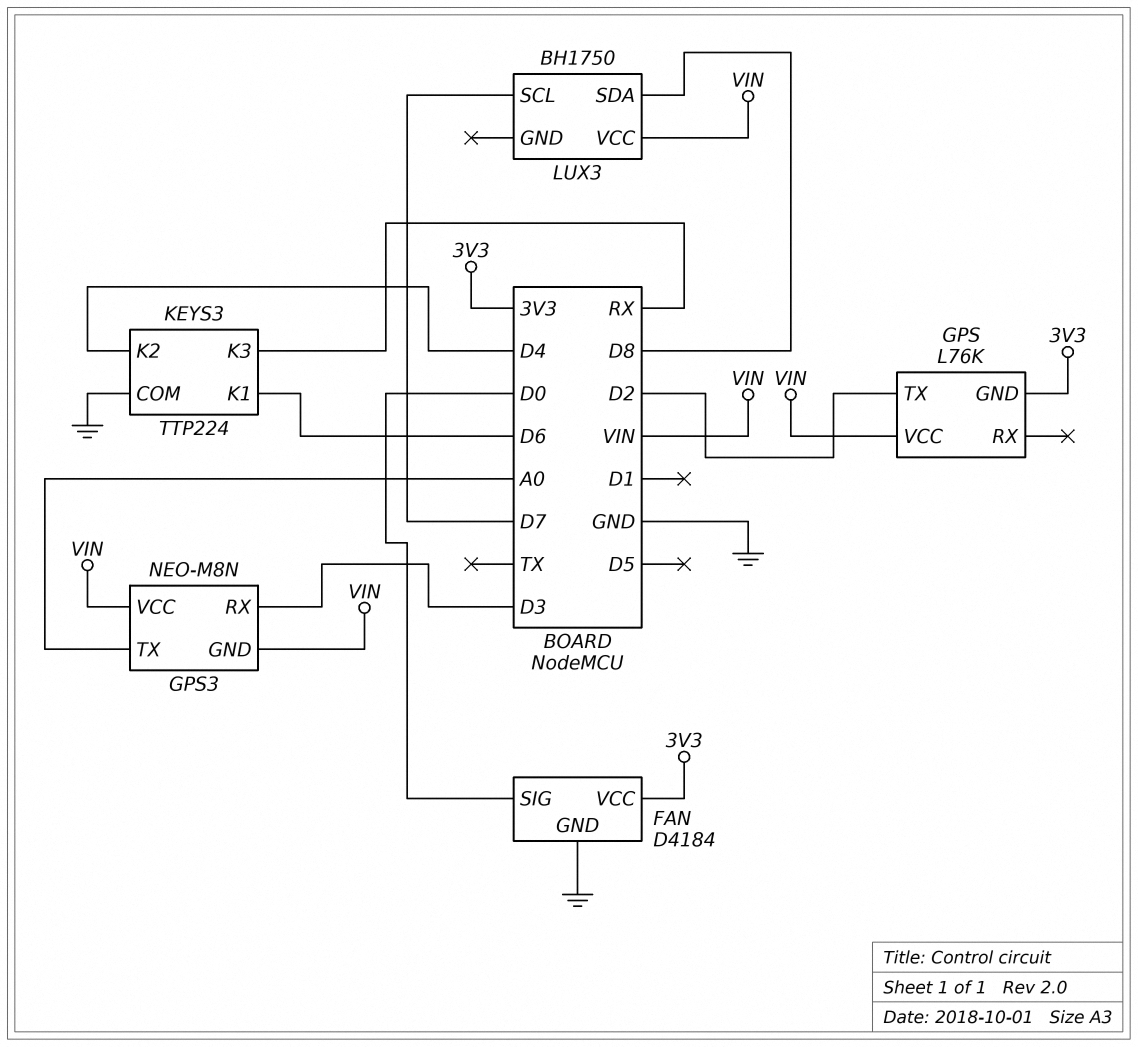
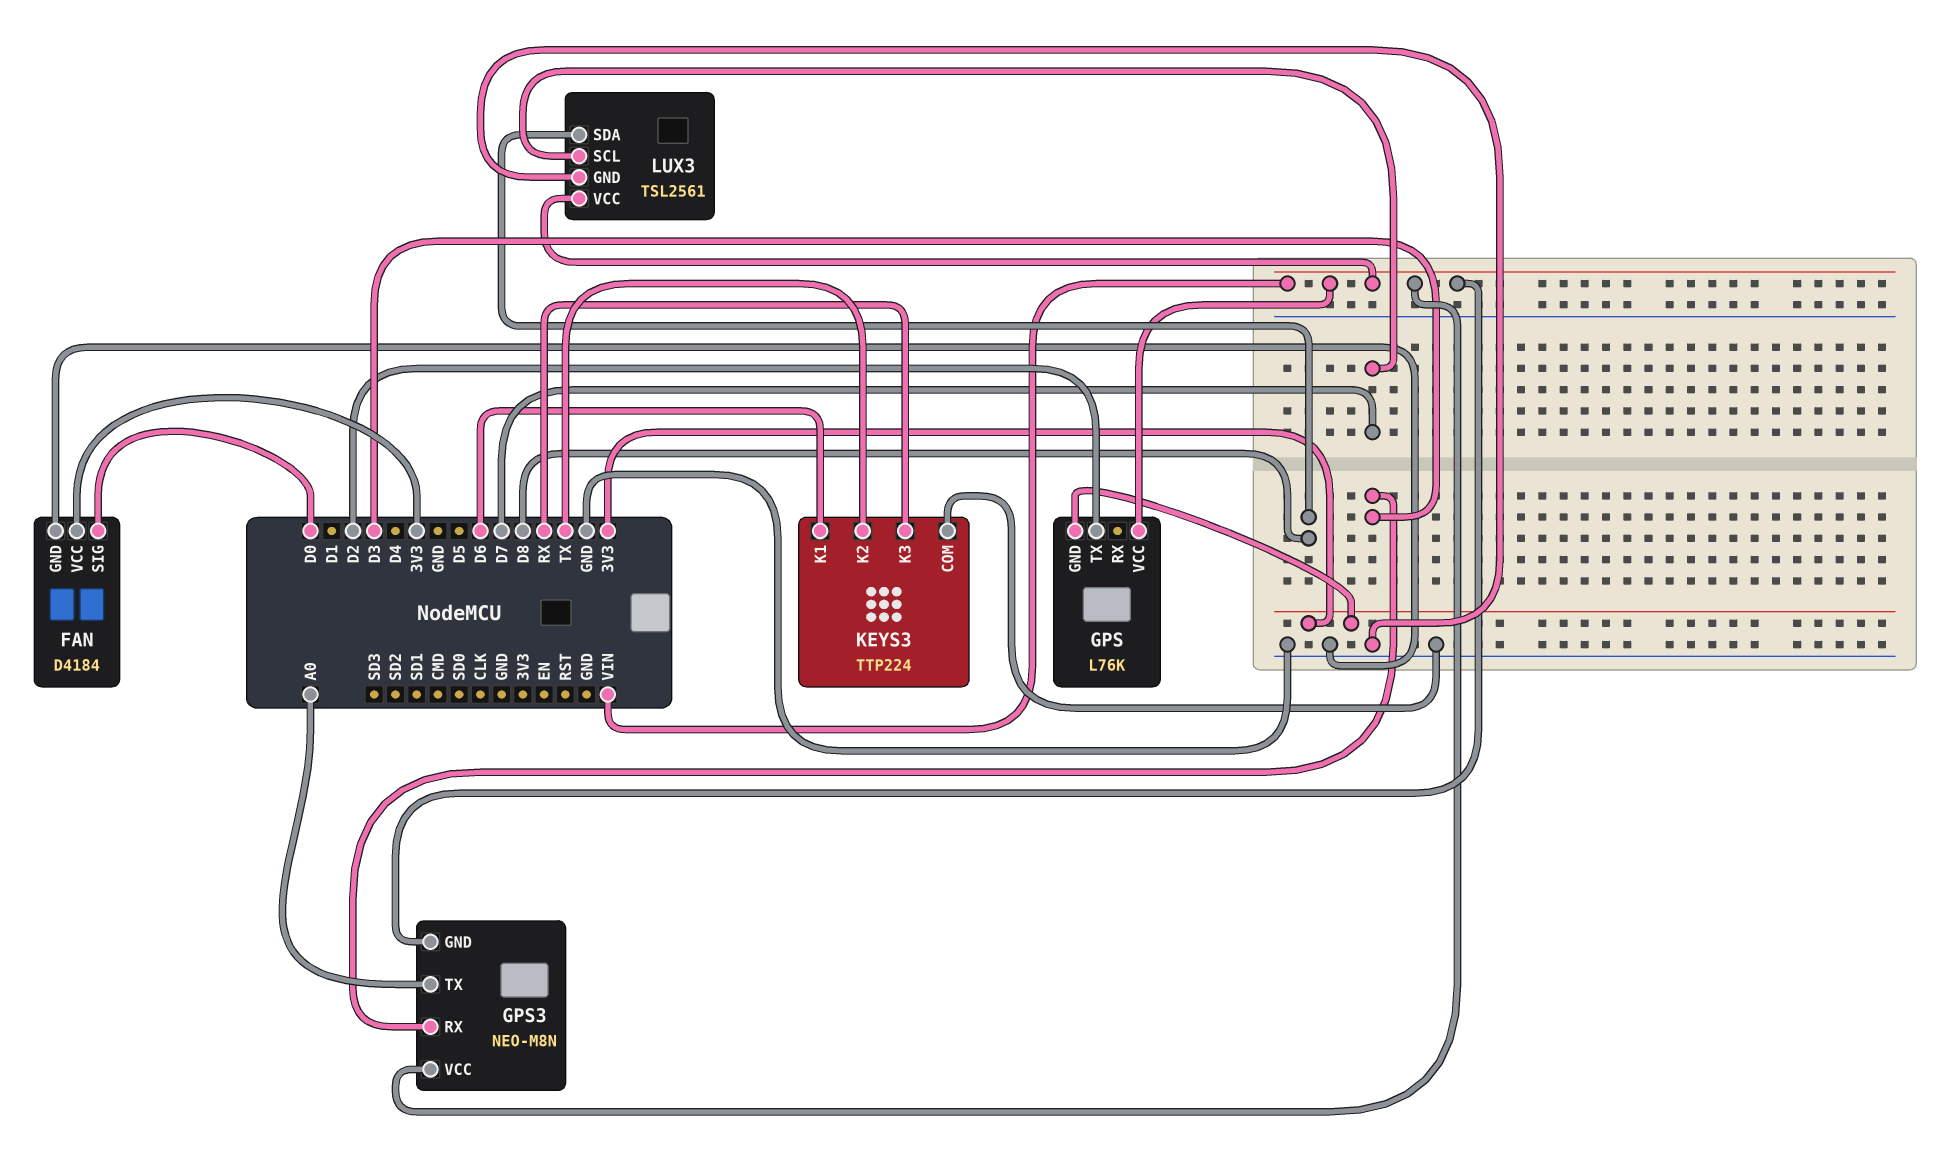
KEYS3 pin K2: D4 -> TX
LUX3: BH1750 -> TSL2561
LUX3 pin GND: none -> GND

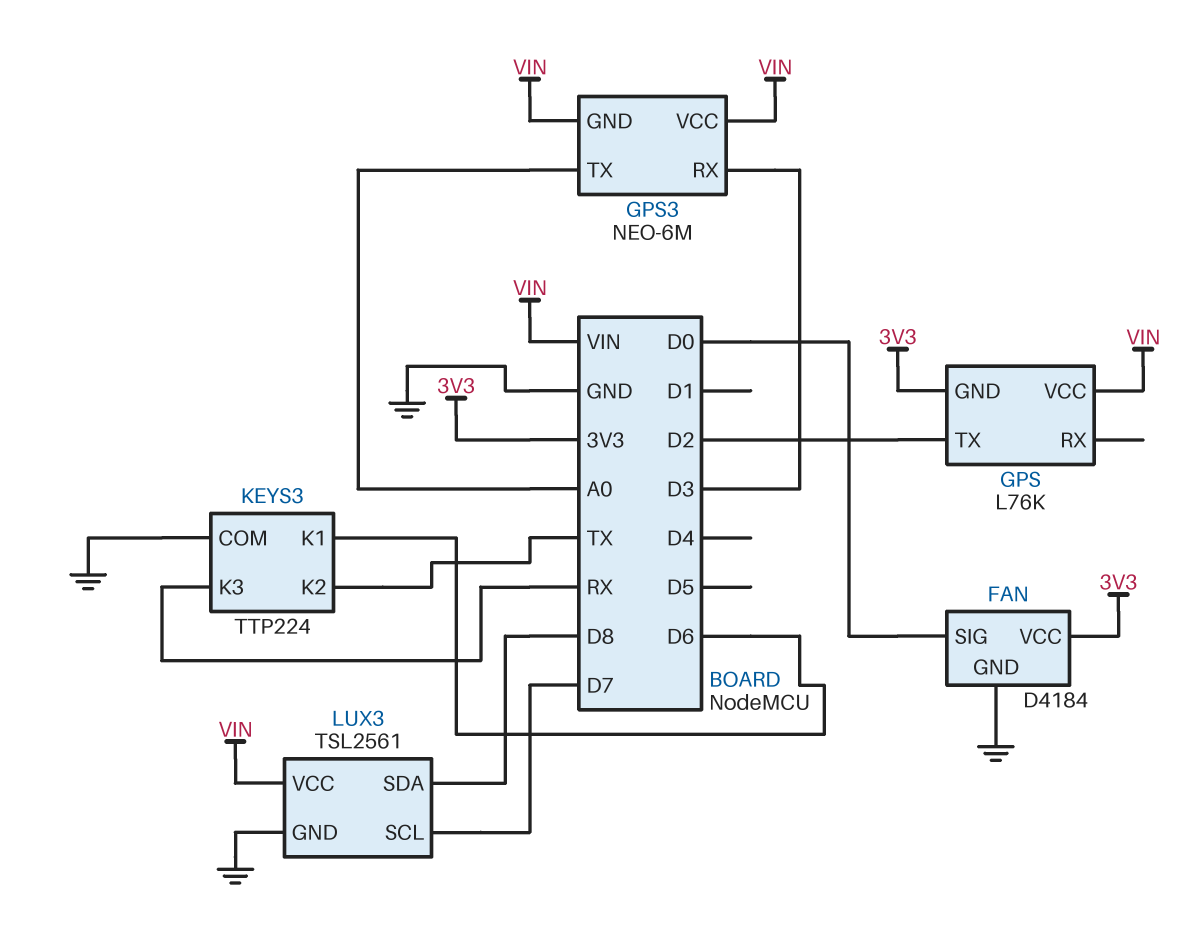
GPS3: NEO-M8N -> NEO-6M

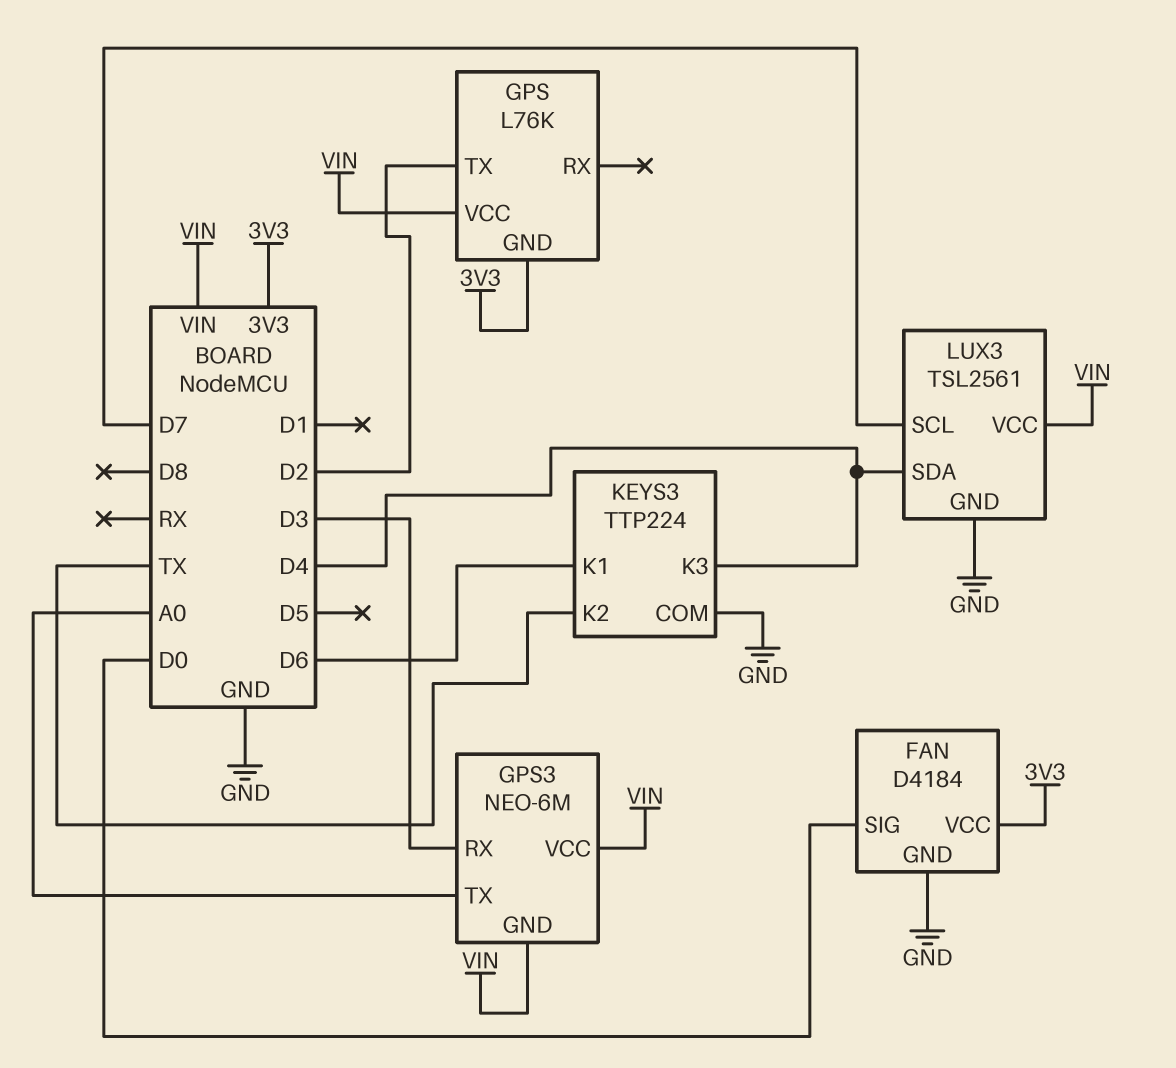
KEYS3 pin K3: RX -> D4
LUX3 pin SDA: D8 -> D4

